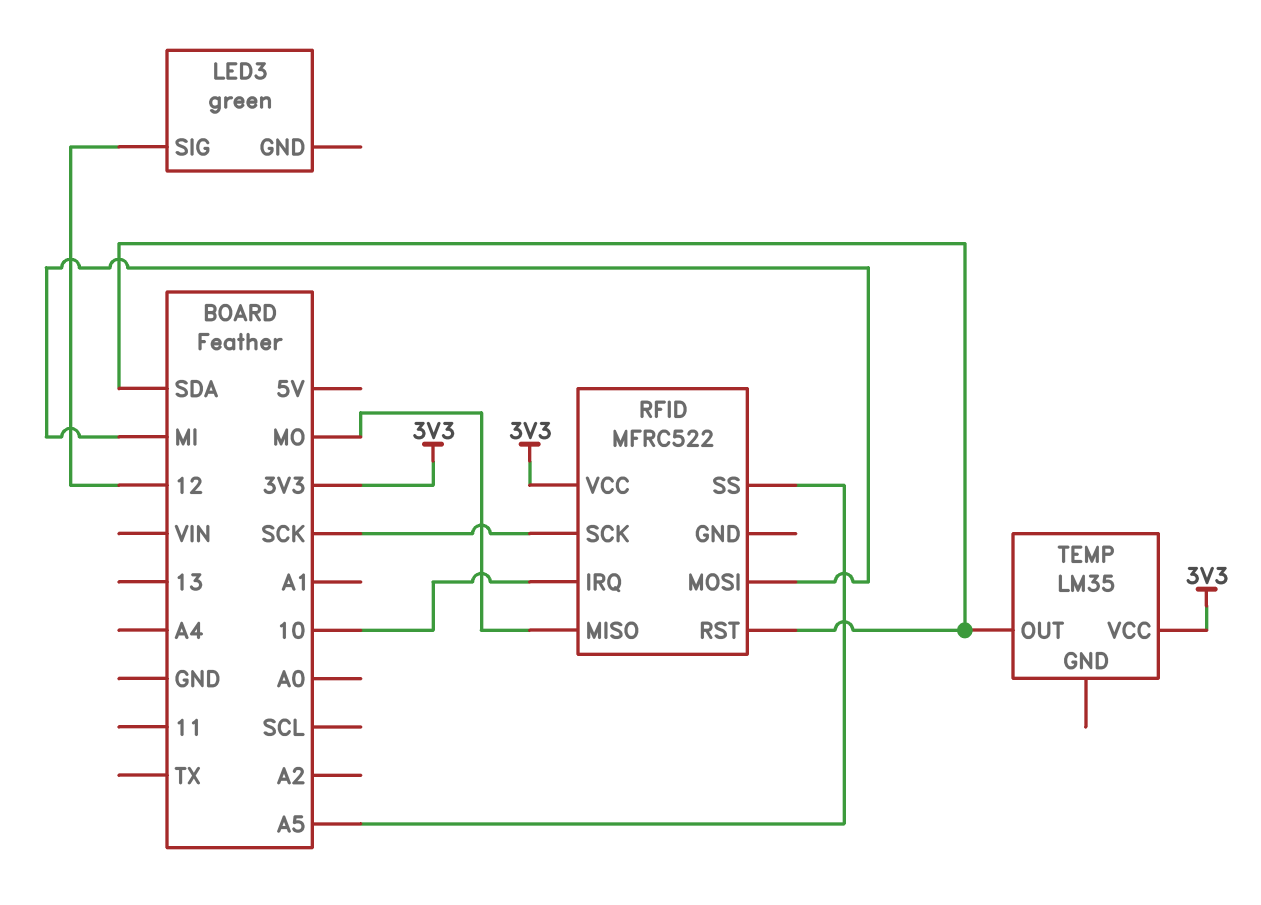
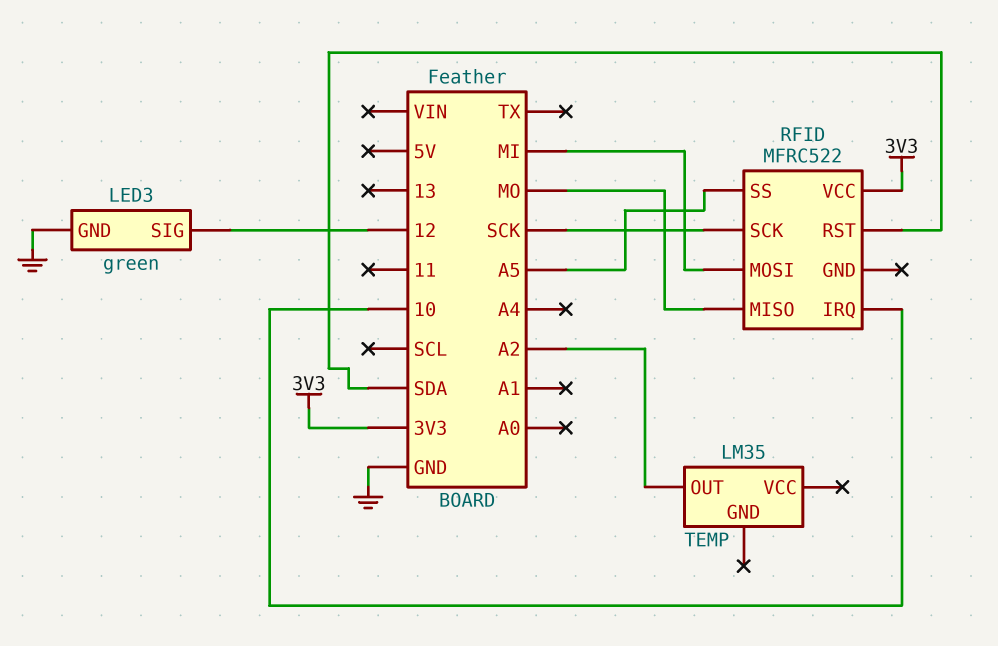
LED3 pin GND: none -> GND
TEMP pin OUT: SDA -> A2
TEMP pin VCC: 3V3 -> none

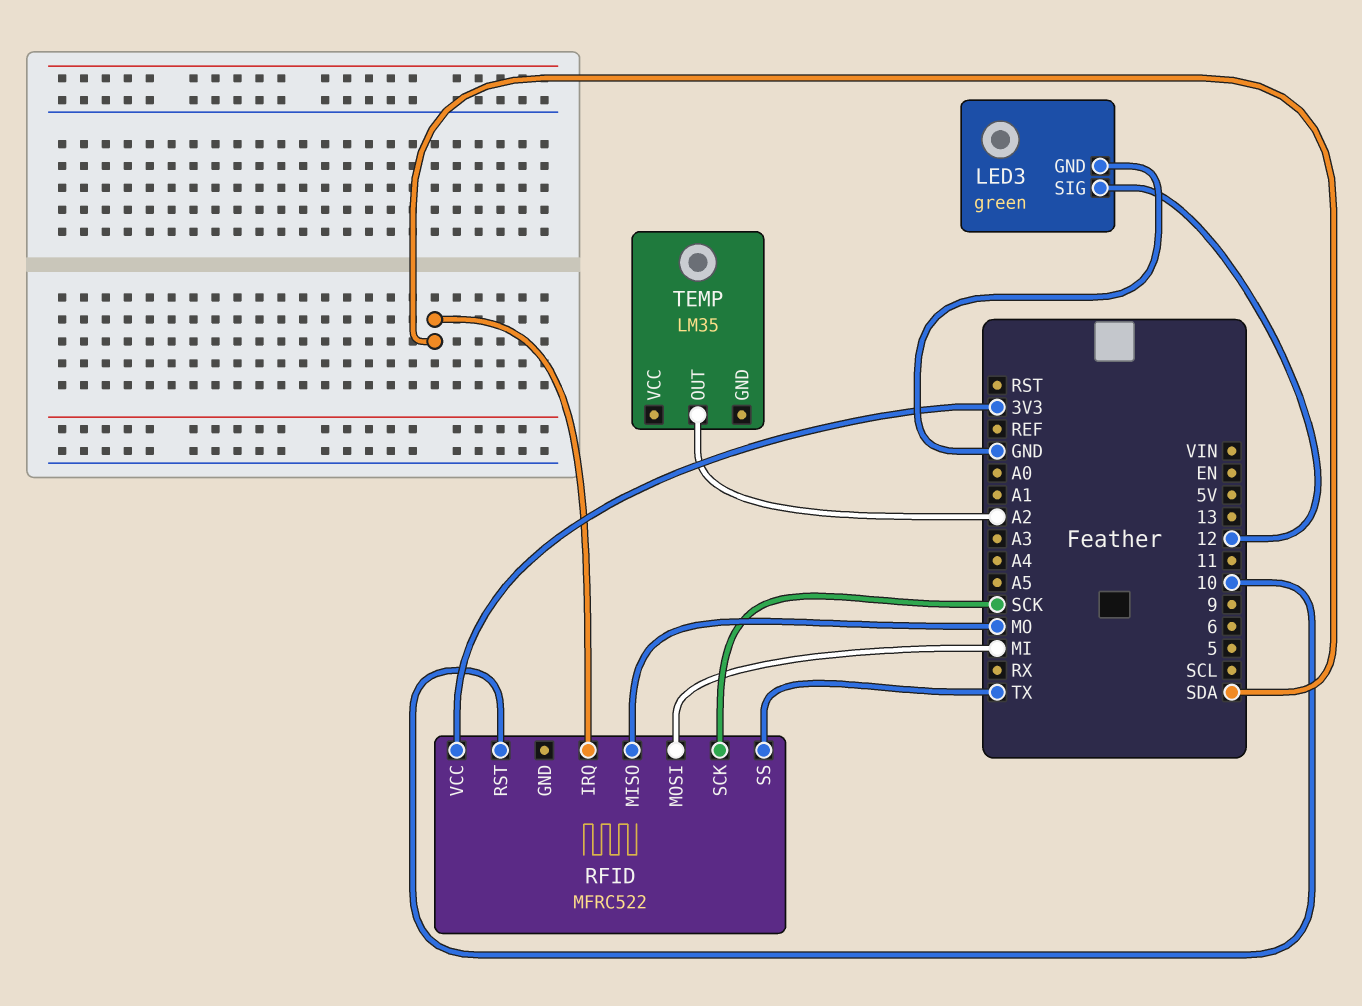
RFID pin IRQ: 10 -> SDA
RFID pin RST: SDA -> 10
RFID pin SS: A5 -> TX

